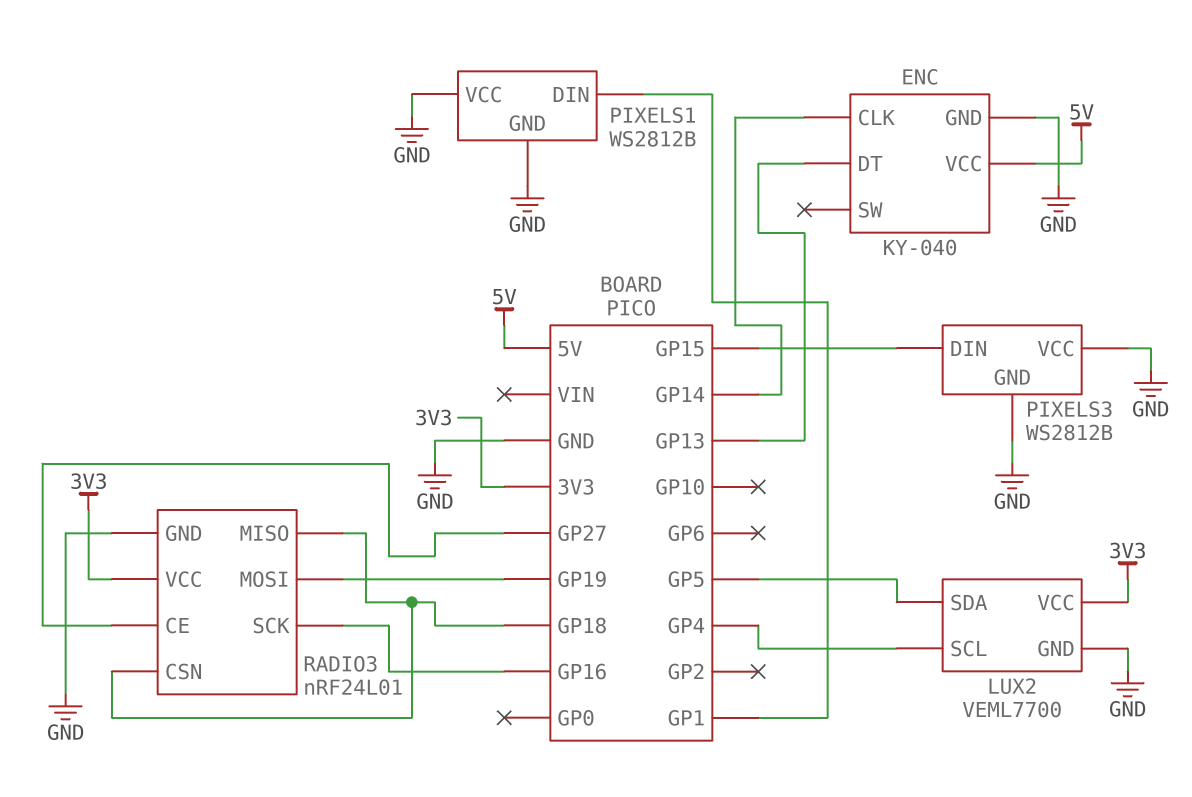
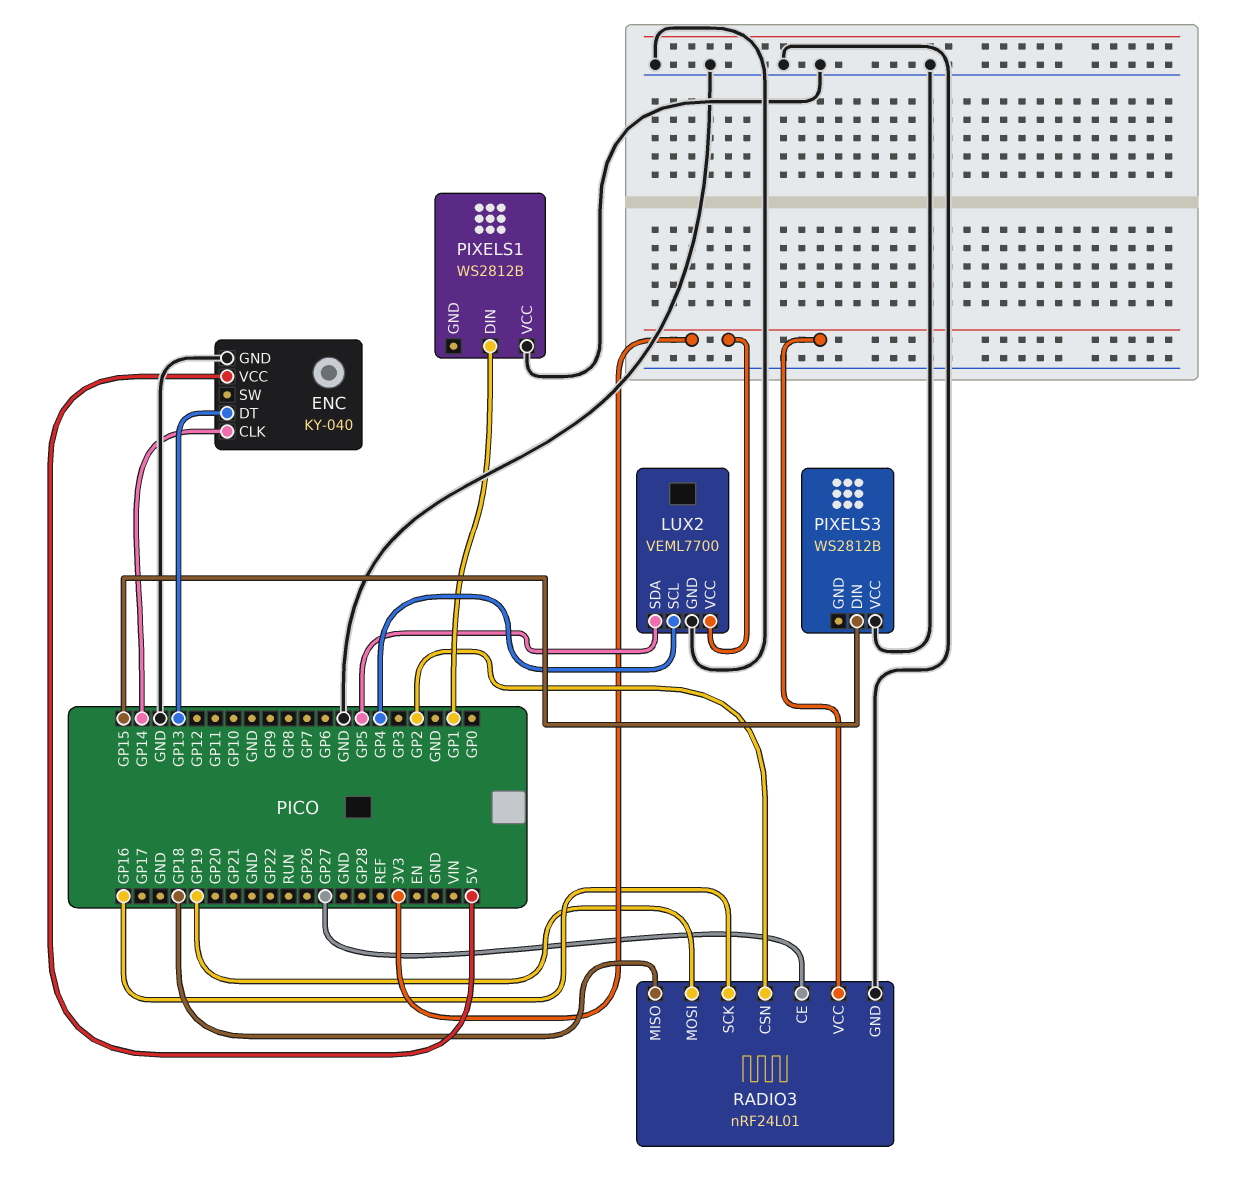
PIXELS1 pin GND: GND -> none
PIXELS3 pin GND: GND -> none
RADIO3 pin CSN: GP18 -> GP2

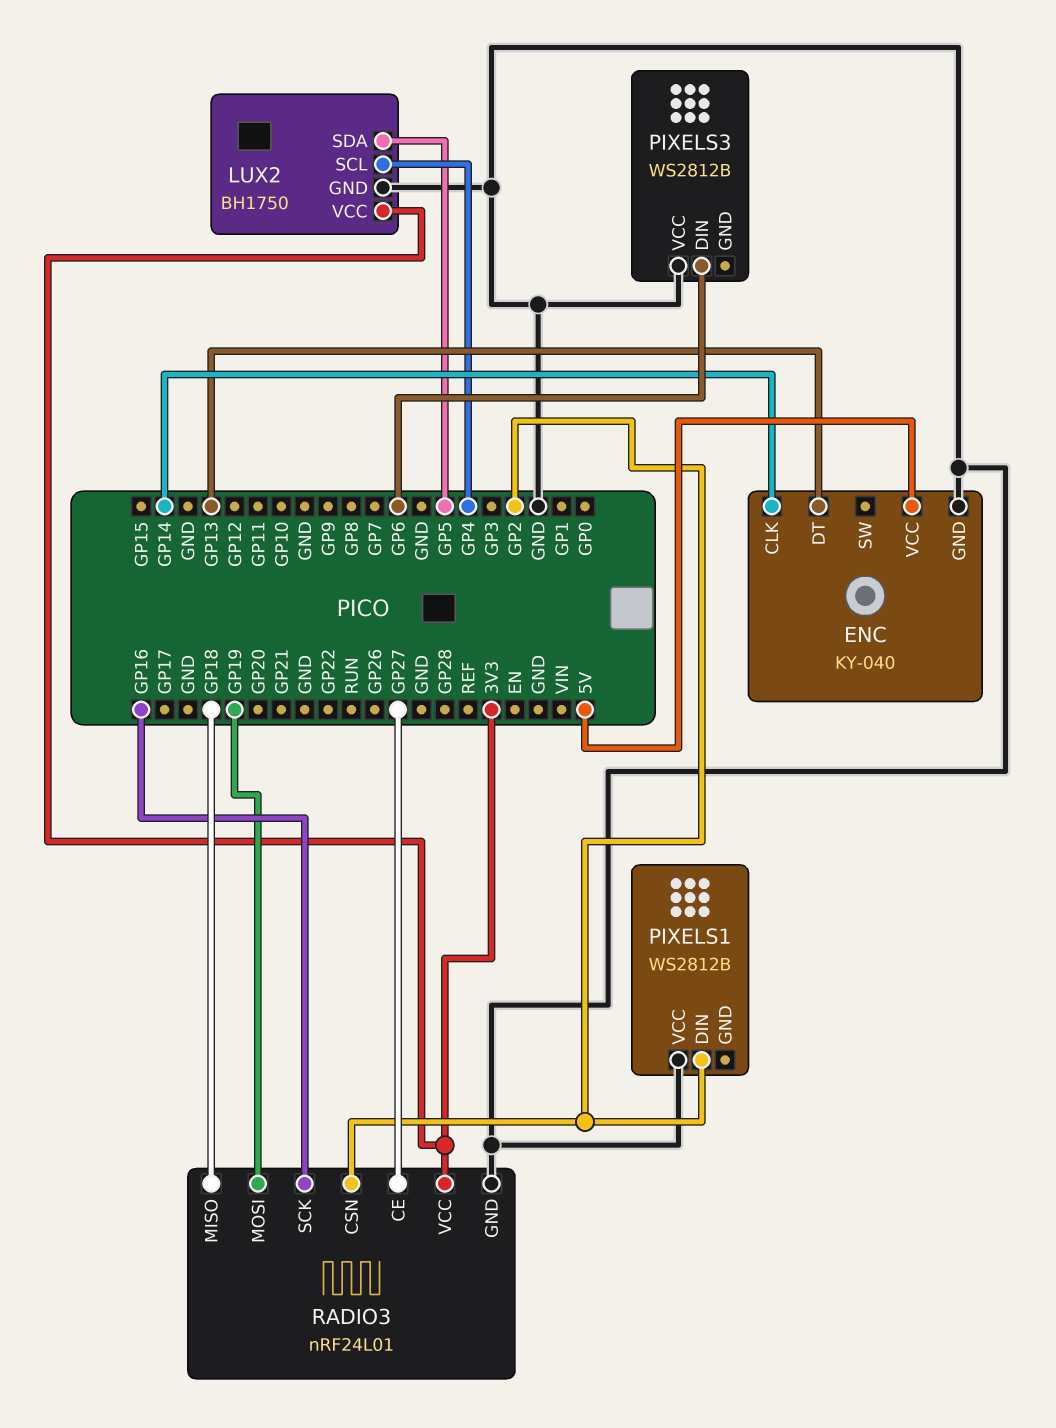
LUX2: VEML7700 -> BH1750
PIXELS1 pin DIN: GP1 -> GP2
PIXELS3 pin DIN: GP15 -> GP6

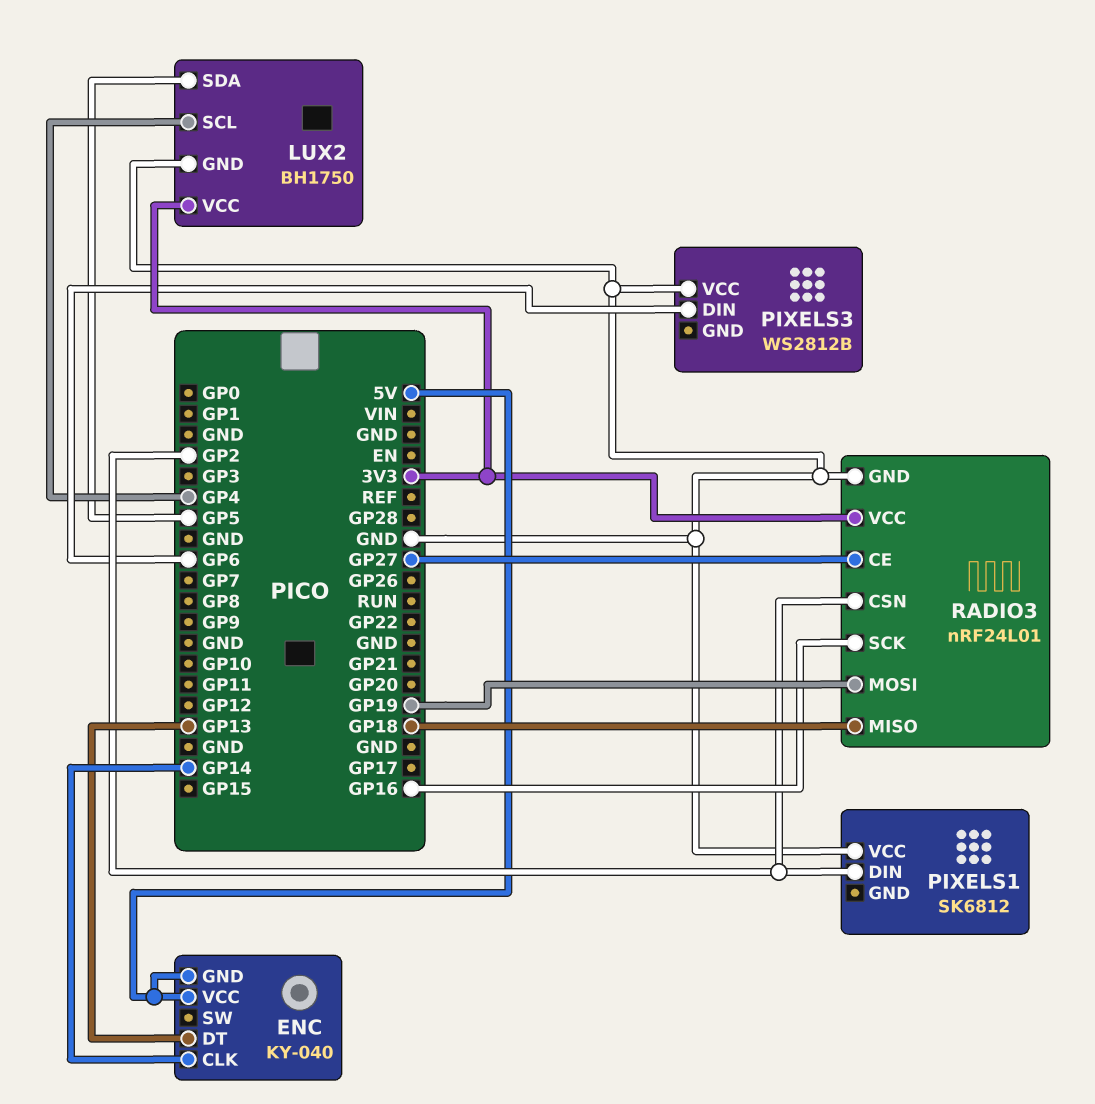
ENC pin GND: GND -> 5V
PIXELS1: WS2812B -> SK6812

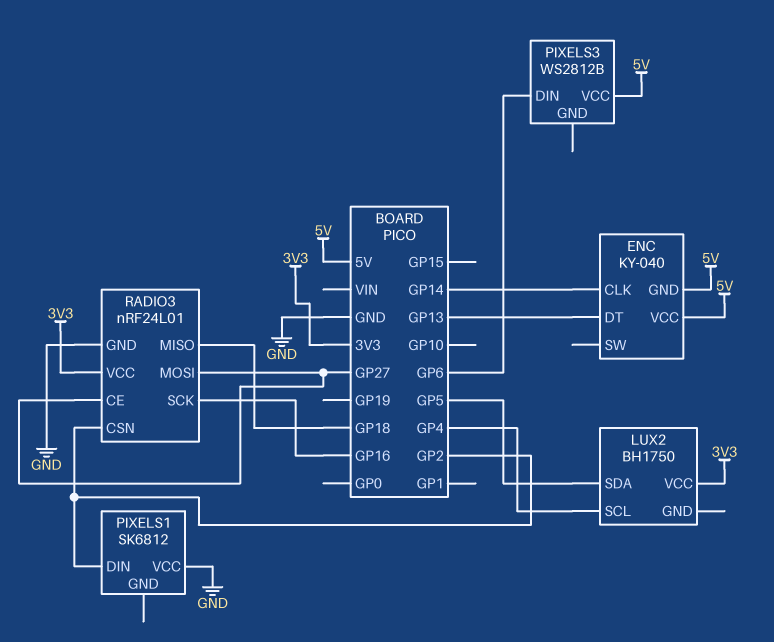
LUX2 pin GND: GND -> none
PIXELS3 pin VCC: GND -> 5V
RADIO3 pin MOSI: GP19 -> GP27

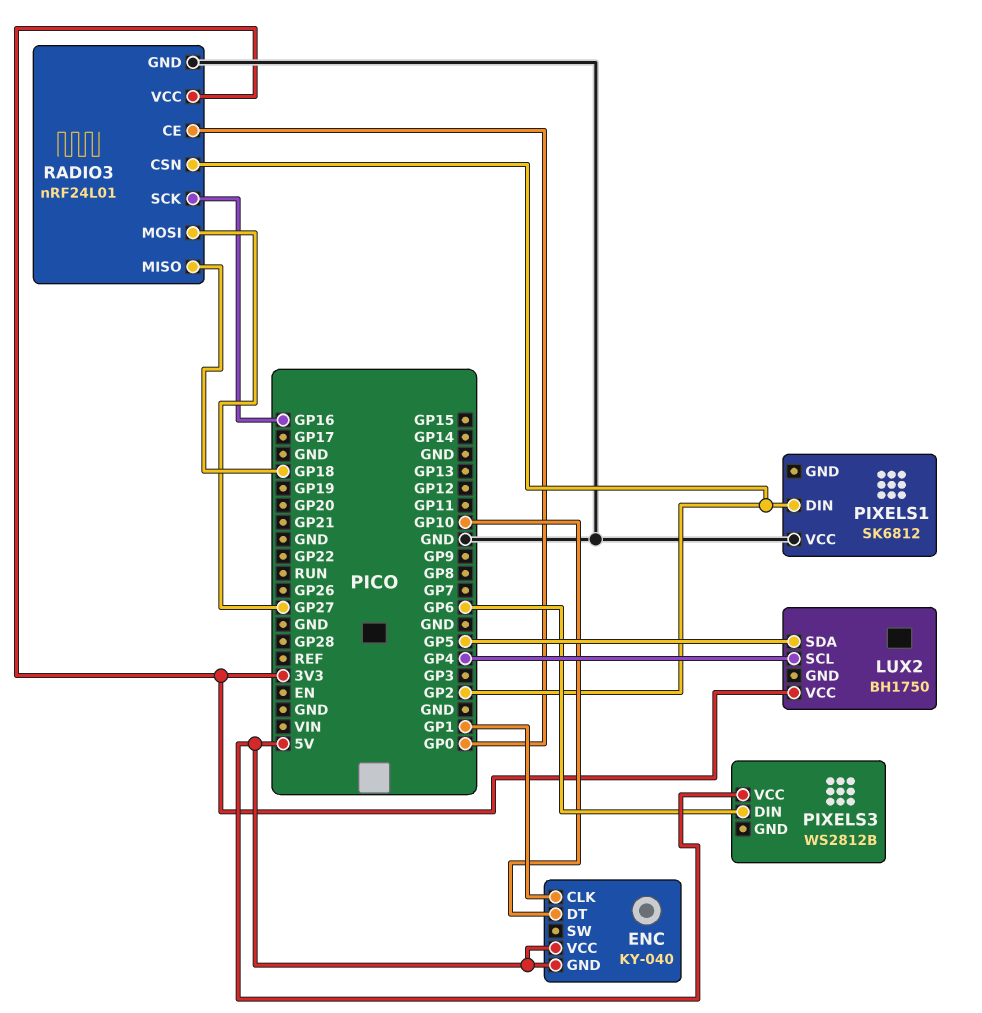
ENC pin CLK: GP14 -> GP1
ENC pin DT: GP13 -> GP10
RADIO3 pin CE: GP27 -> GP0

